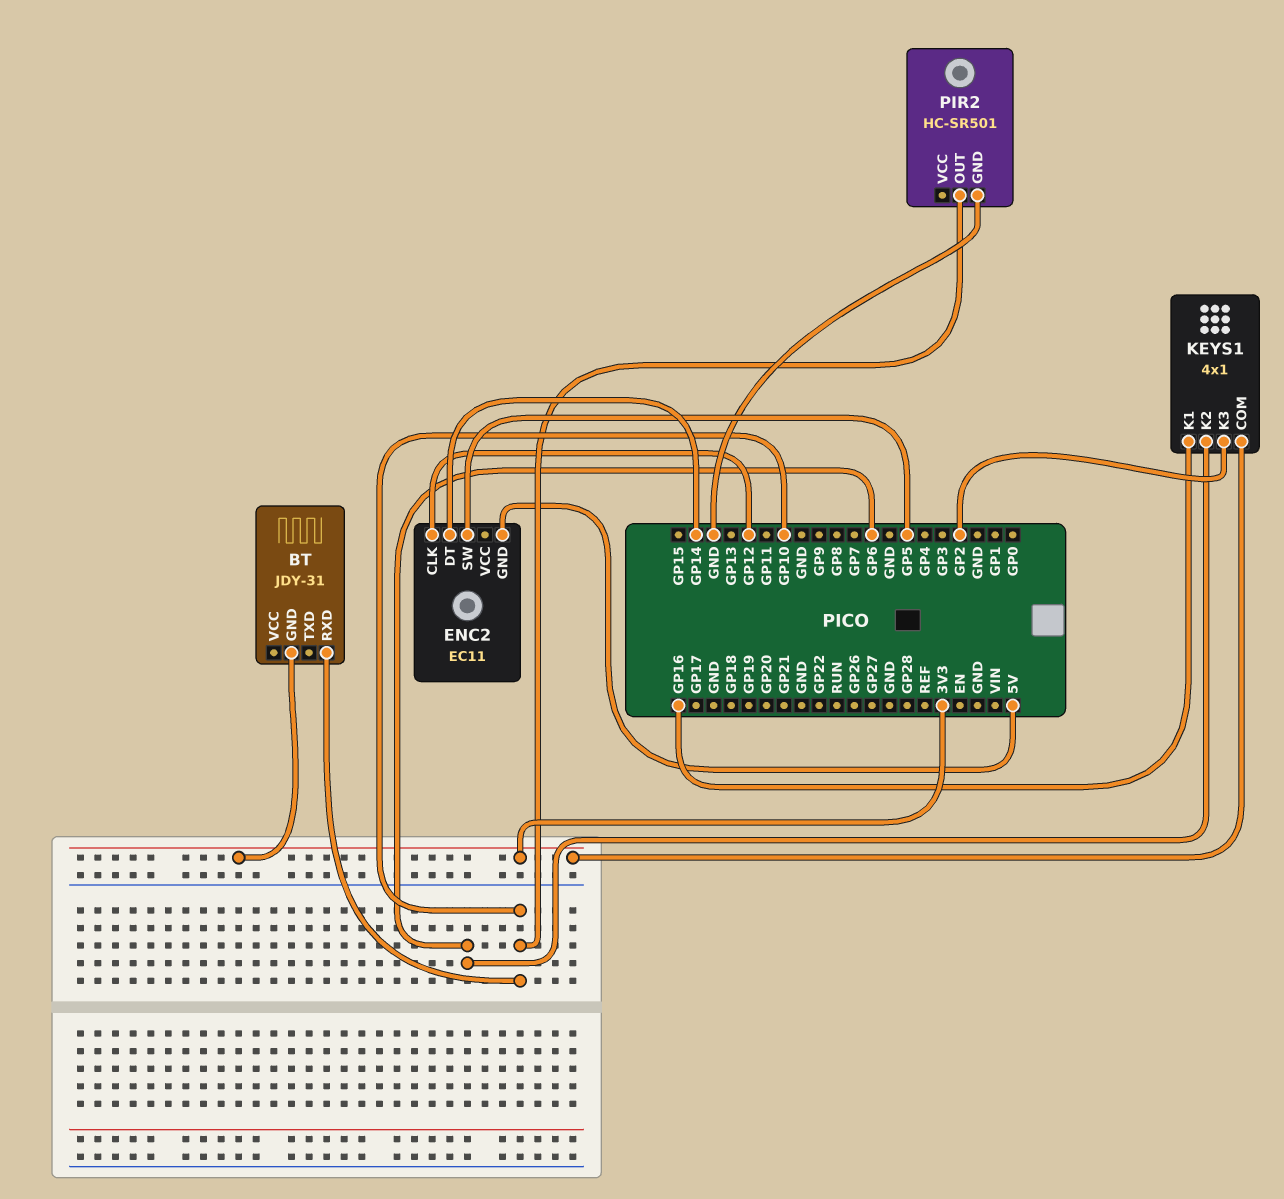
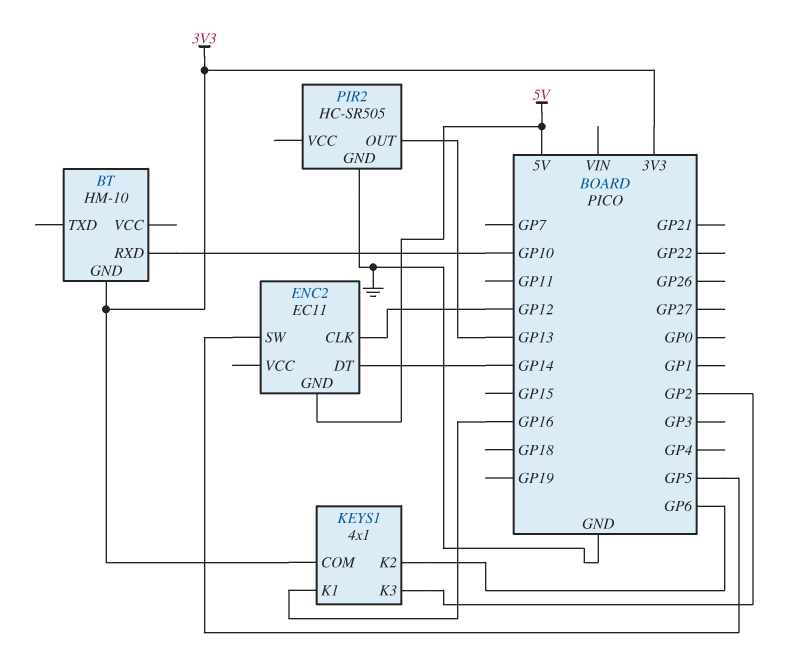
BT: JDY-31 -> HM-10
PIR2: HC-SR501 -> HC-SR505
PIR2 pin OUT: GP10 -> GP13

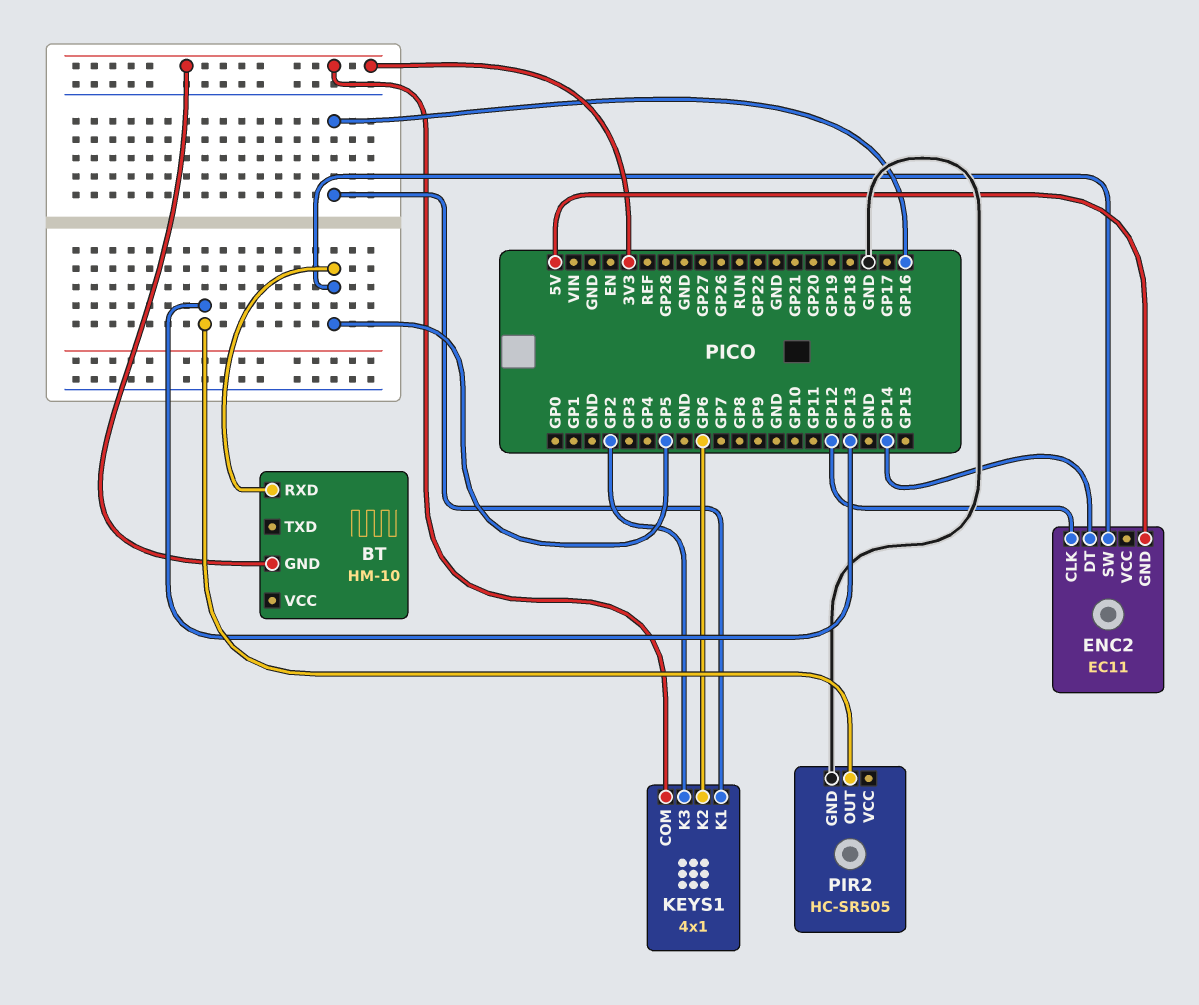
BT pin RXD: GP10 -> GP5

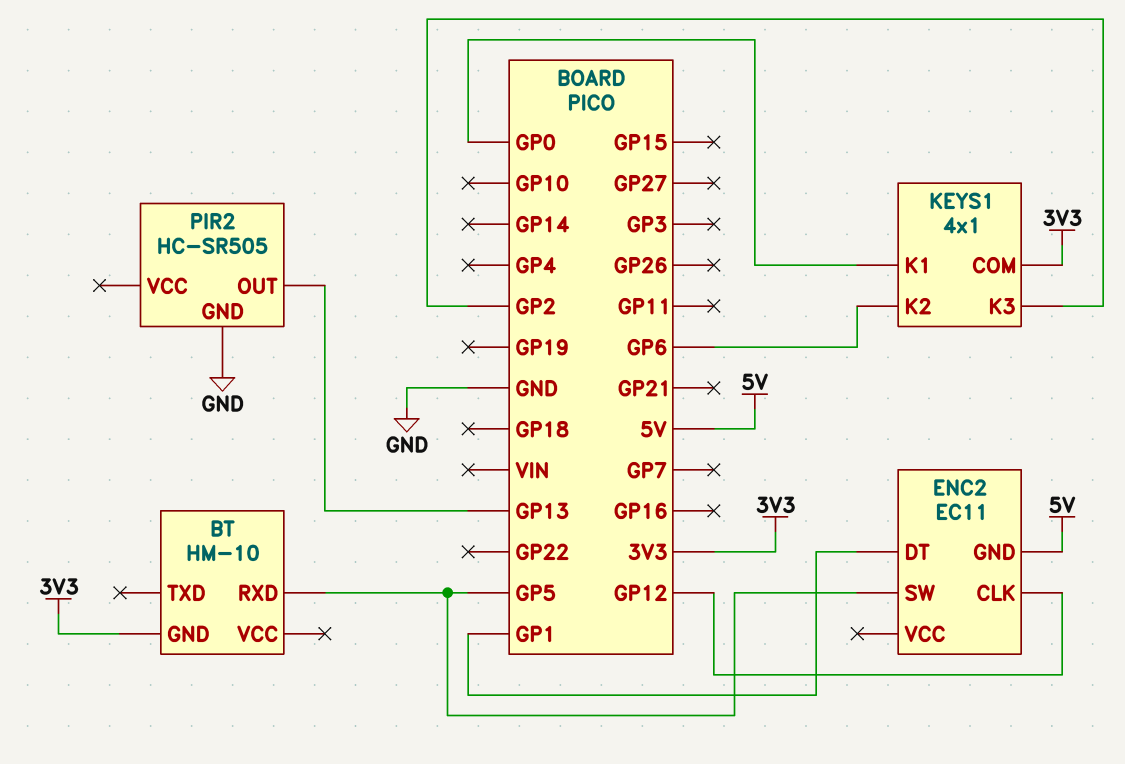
ENC2 pin DT: GP14 -> GP1
KEYS1 pin K1: GP16 -> GP0

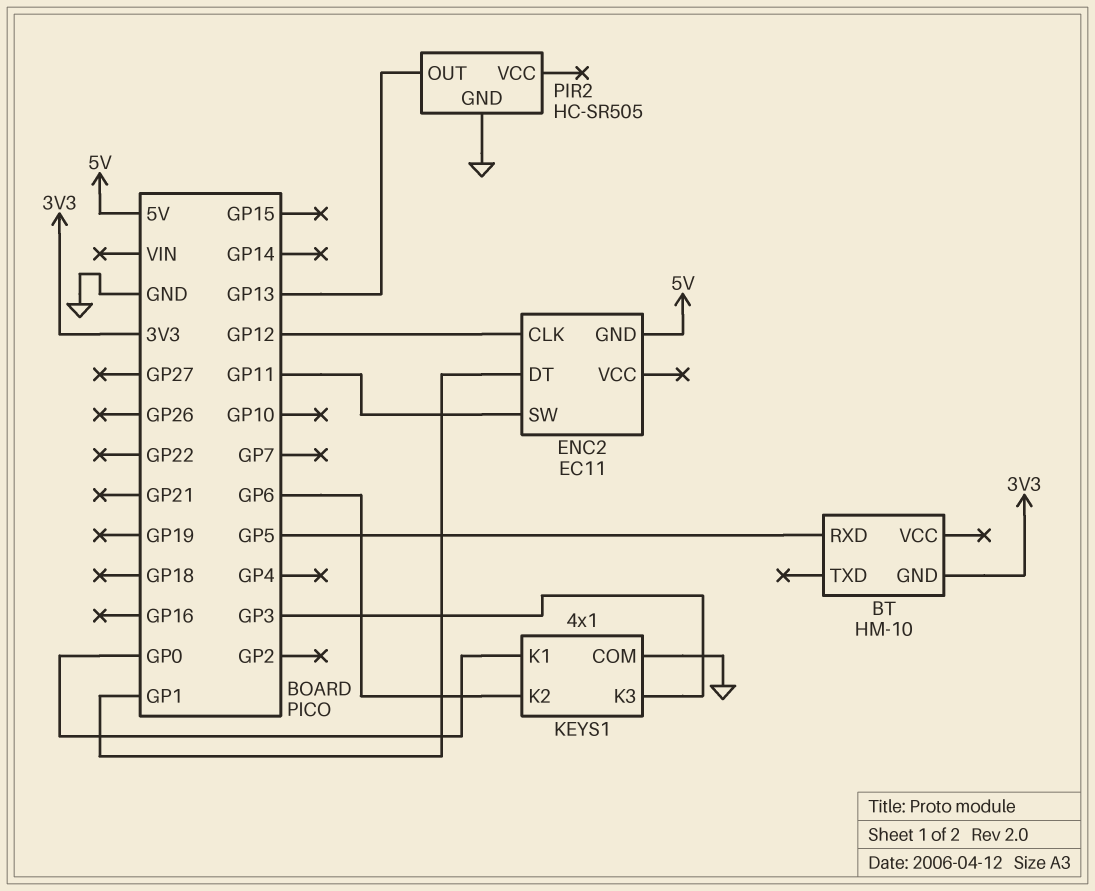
ENC2 pin SW: GP5 -> GP11
KEYS1 pin COM: 3V3 -> GND
KEYS1 pin K3: GP2 -> GP3

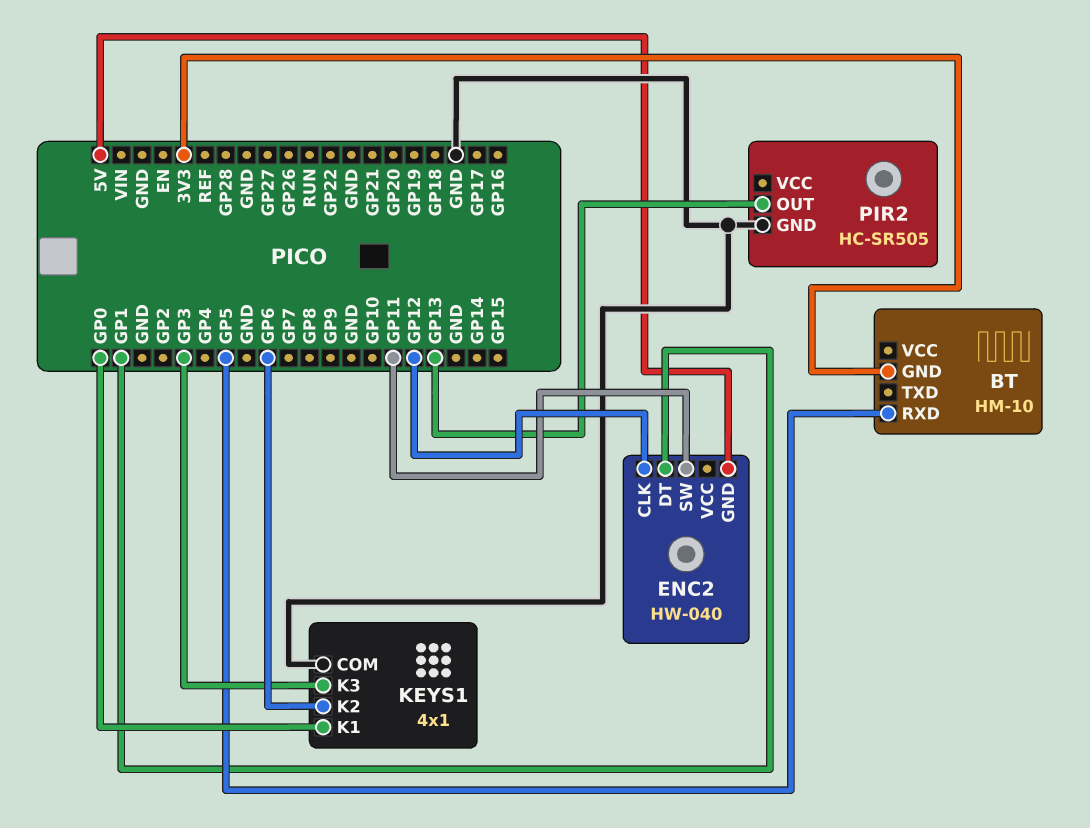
ENC2: EC11 -> HW-040

